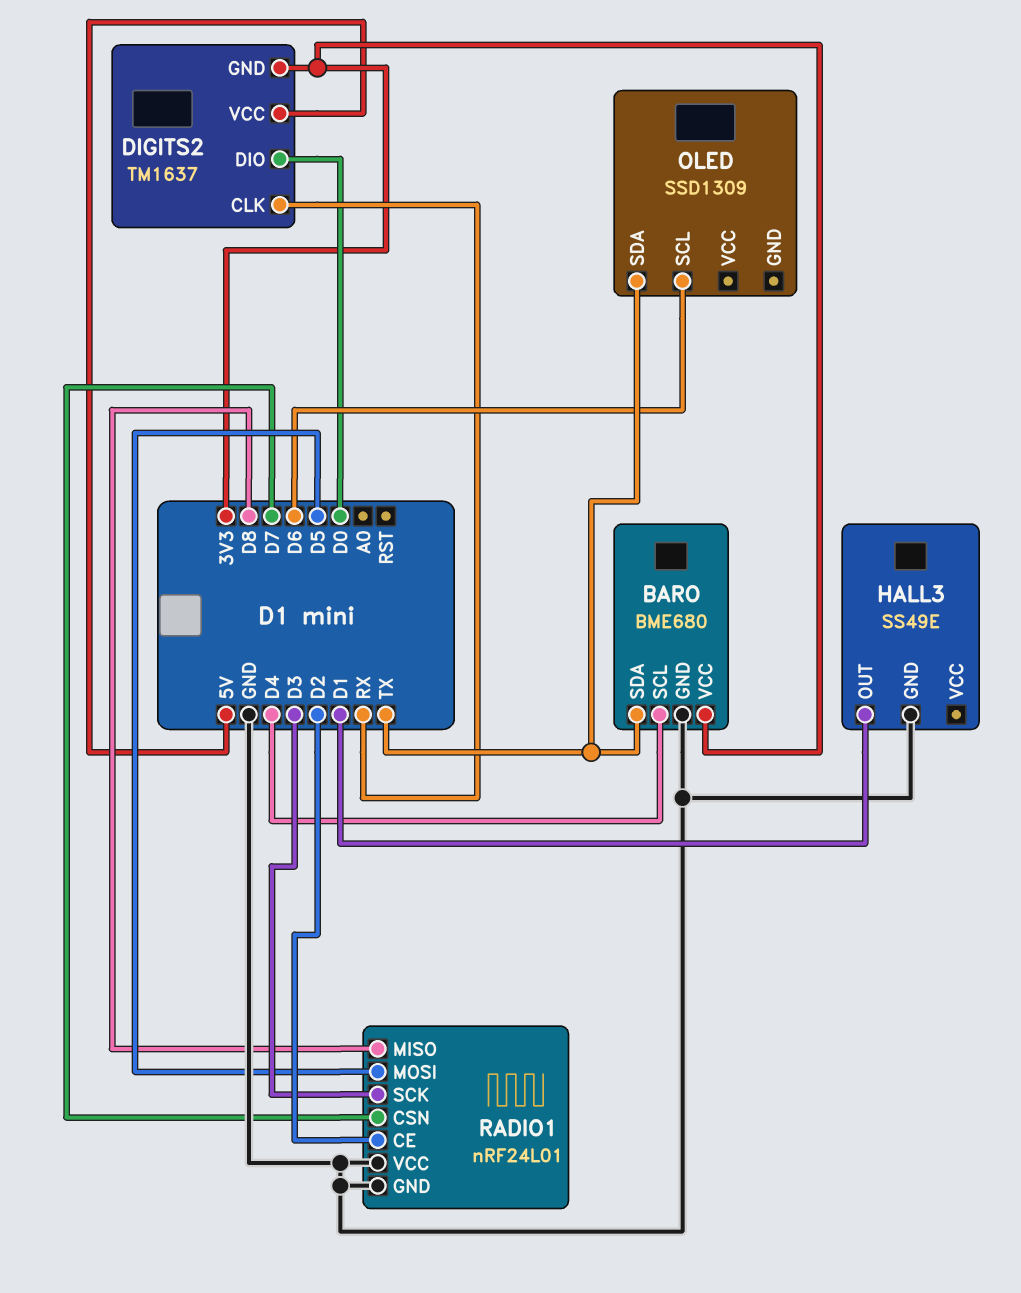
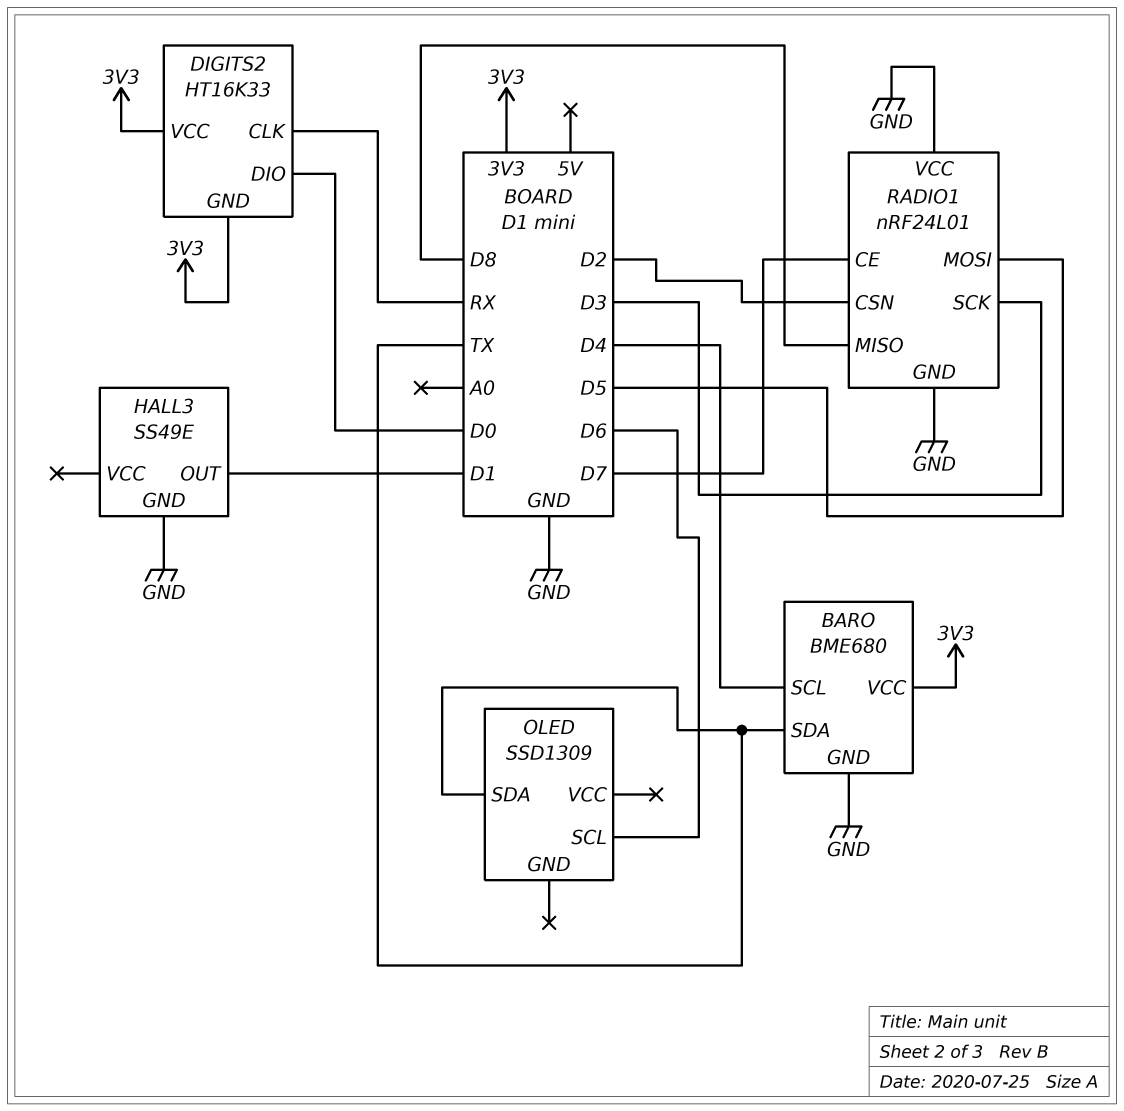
DIGITS2: TM1637 -> HT16K33
DIGITS2 pin VCC: 5V -> 3V3
RADIO1 pin CE: D2 -> D7
RADIO1 pin CSN: D7 -> D2

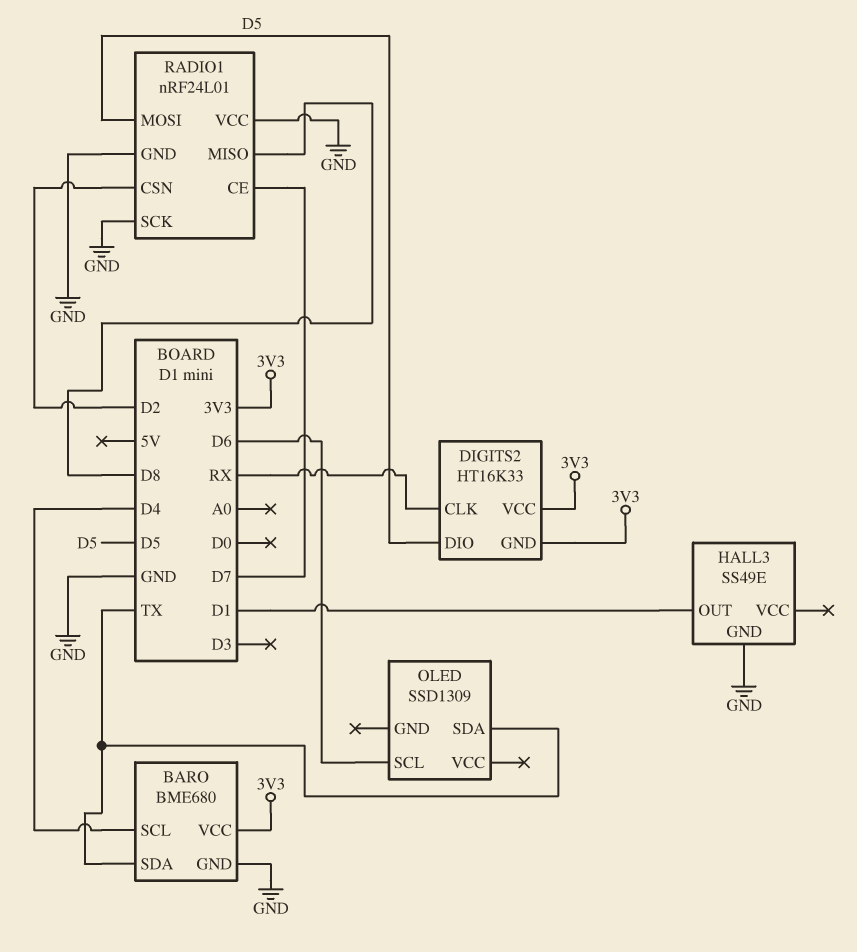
DIGITS2 pin DIO: D0 -> D5
RADIO1 pin SCK: D3 -> GND

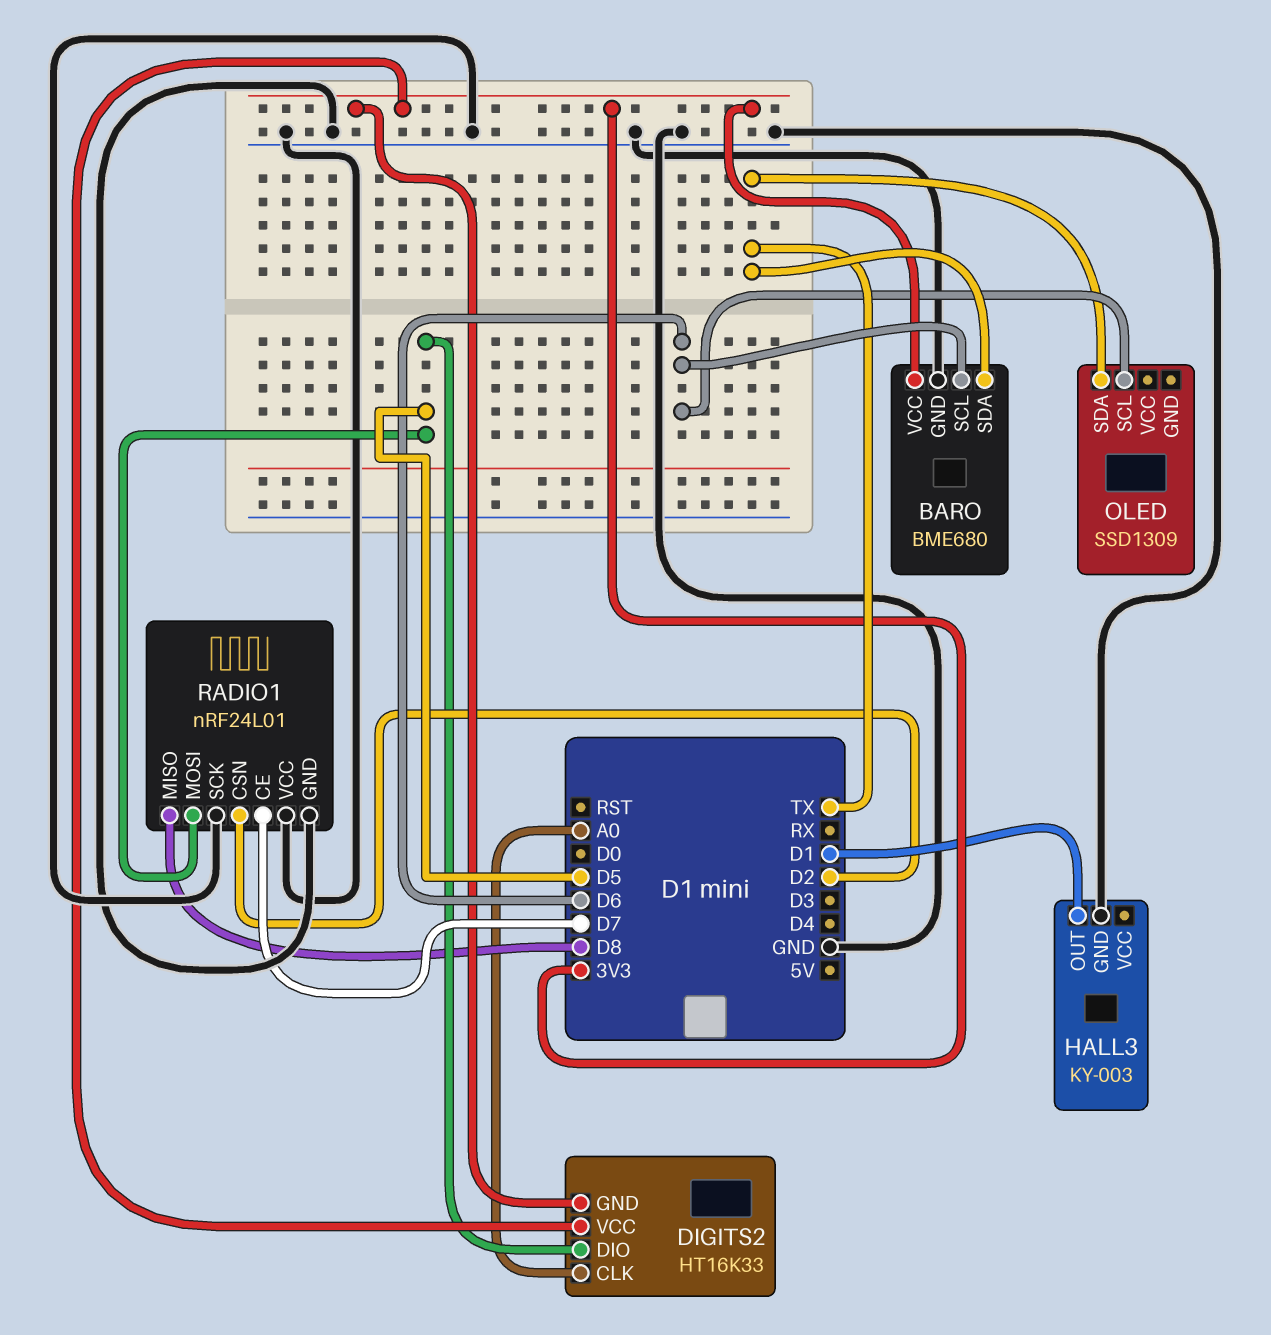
BARO pin SCL: D4 -> D6
DIGITS2 pin CLK: RX -> A0
HALL3: SS49E -> KY-003

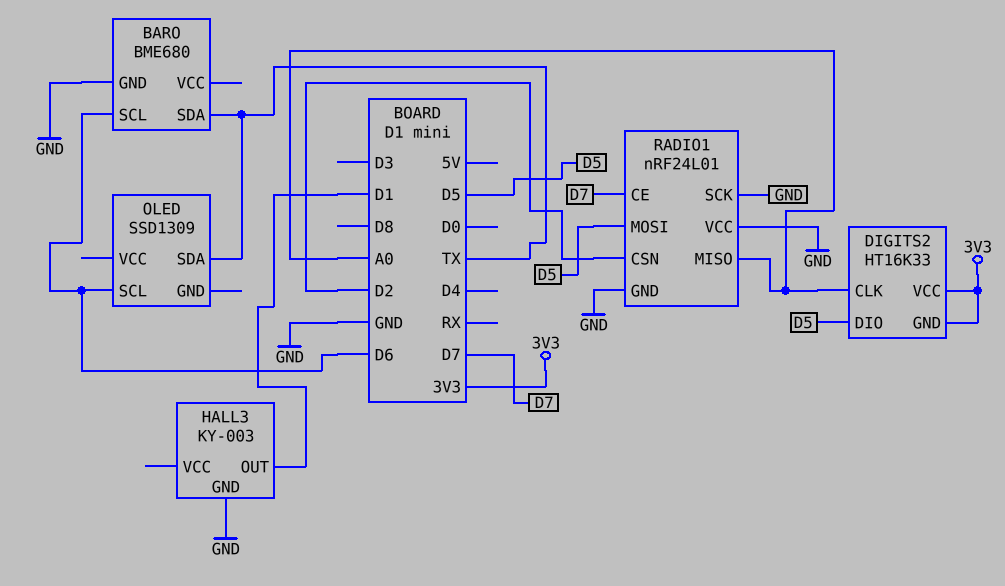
BARO pin VCC: 3V3 -> none
RADIO1 pin MISO: D8 -> A0

